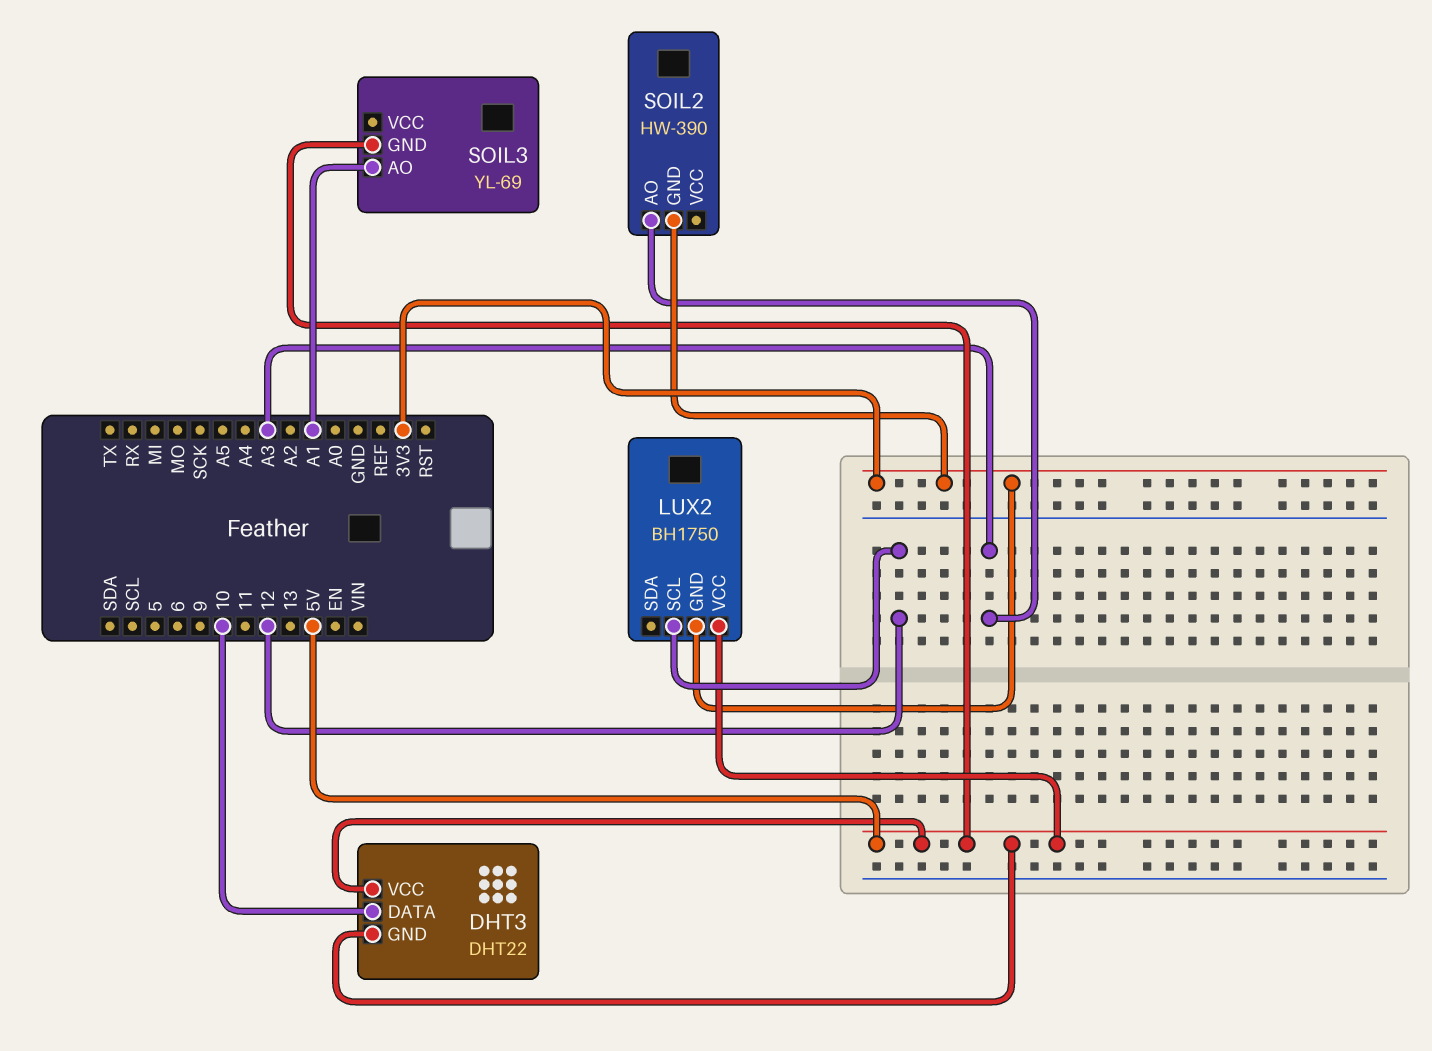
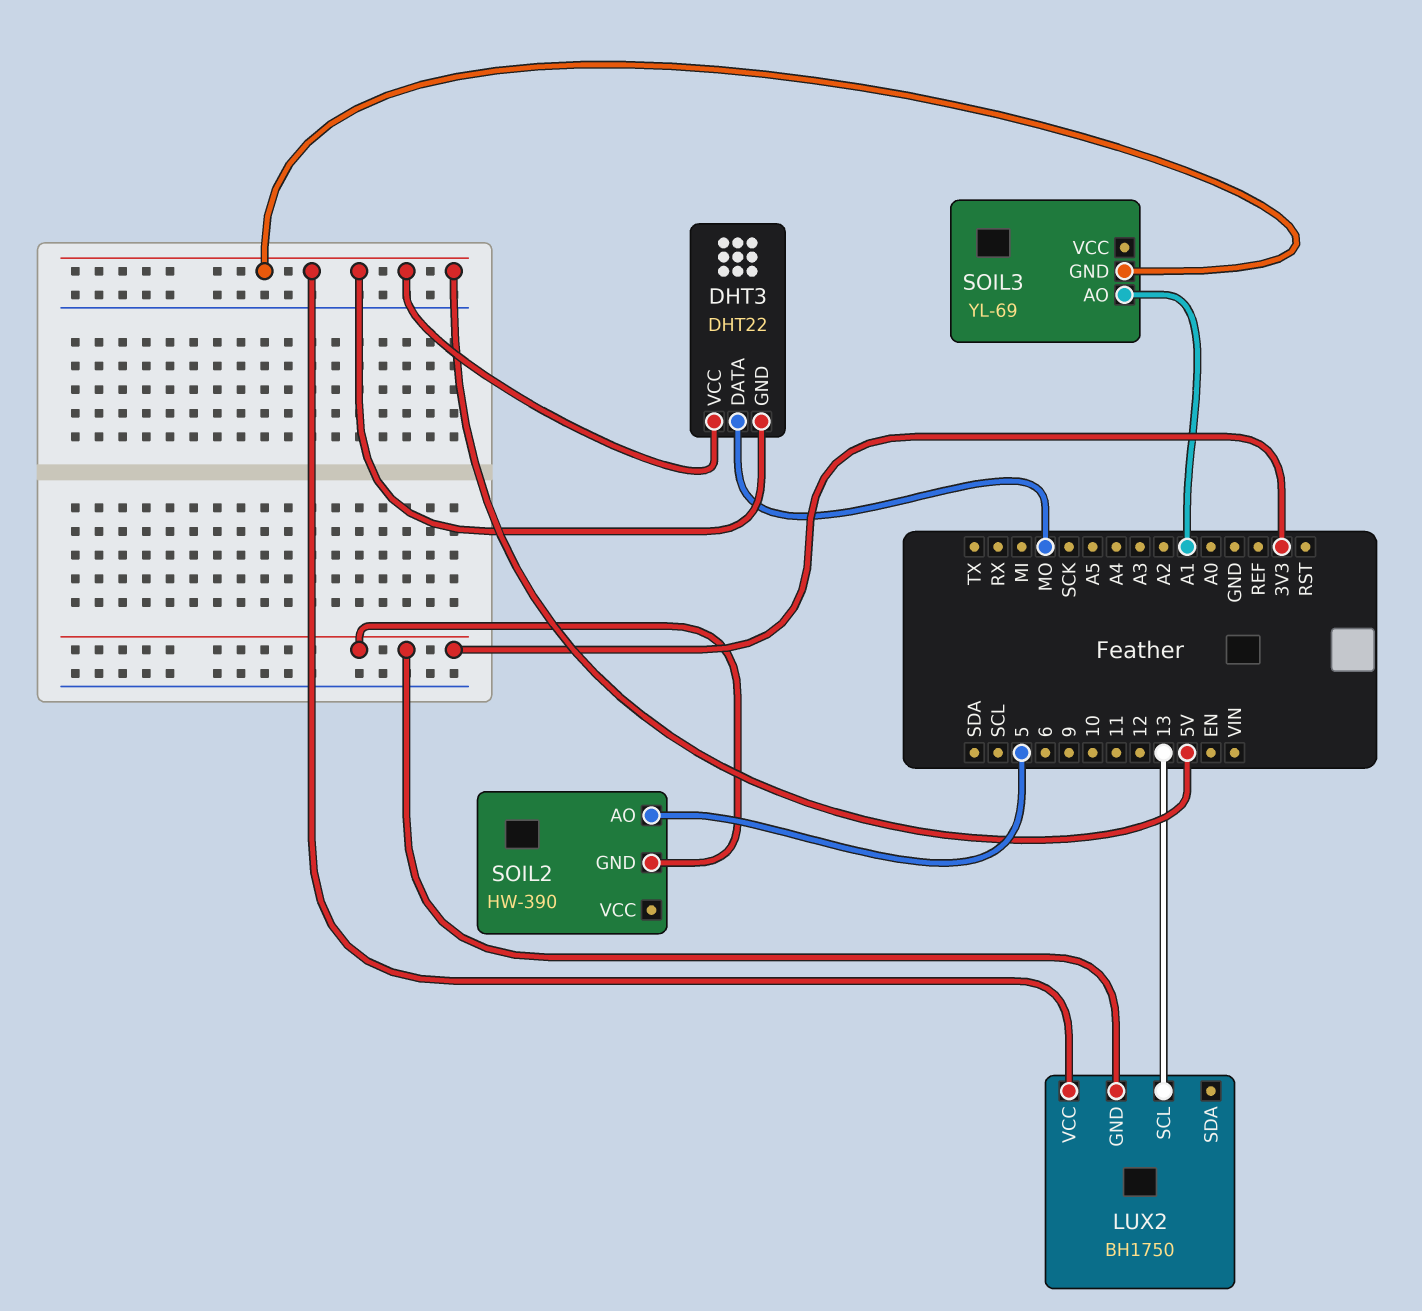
DHT3 pin DATA: 10 -> MO
LUX2 pin SCL: 12 -> 13
SOIL2 pin AO: A3 -> 5

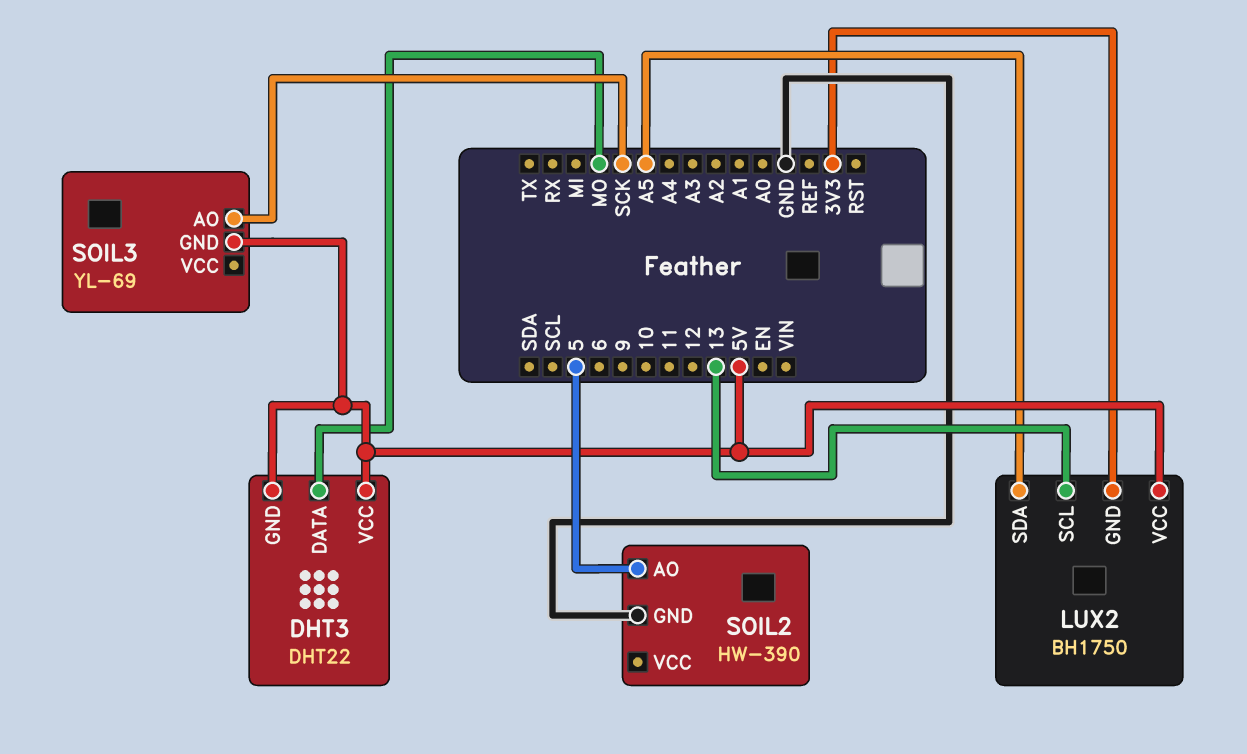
LUX2 pin SDA: none -> A5
SOIL2 pin GND: 3V3 -> GND
SOIL3 pin AO: A1 -> SCK

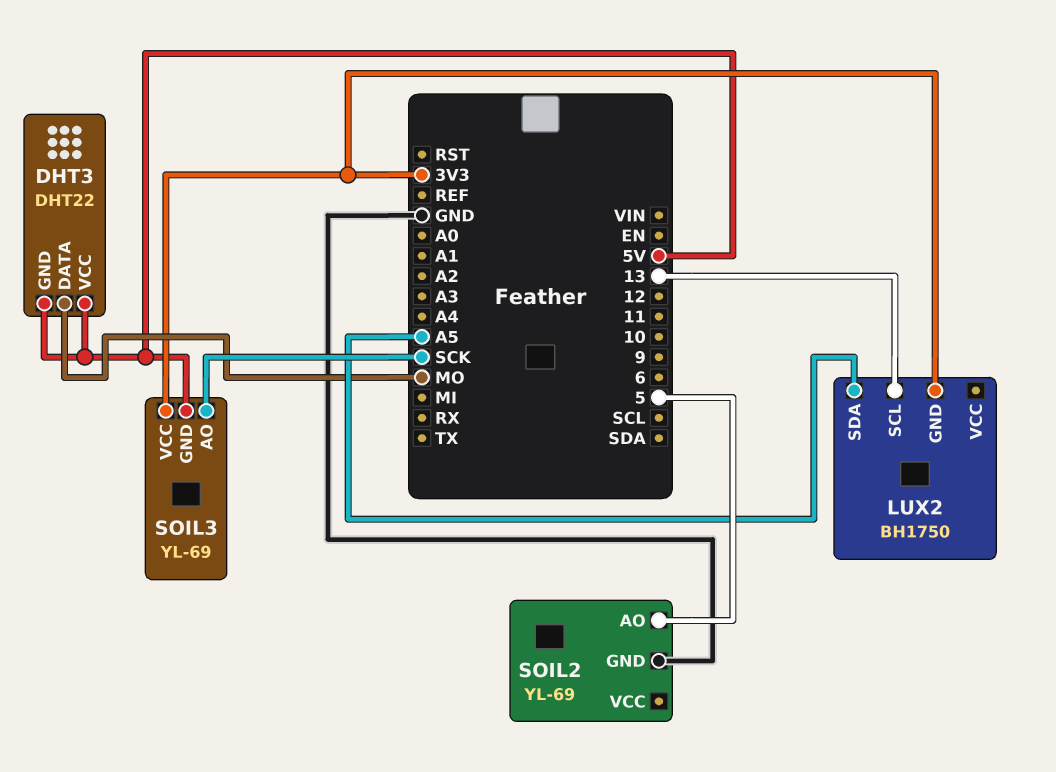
LUX2 pin VCC: 5V -> none
SOIL2: HW-390 -> YL-69
SOIL3 pin VCC: none -> 3V3

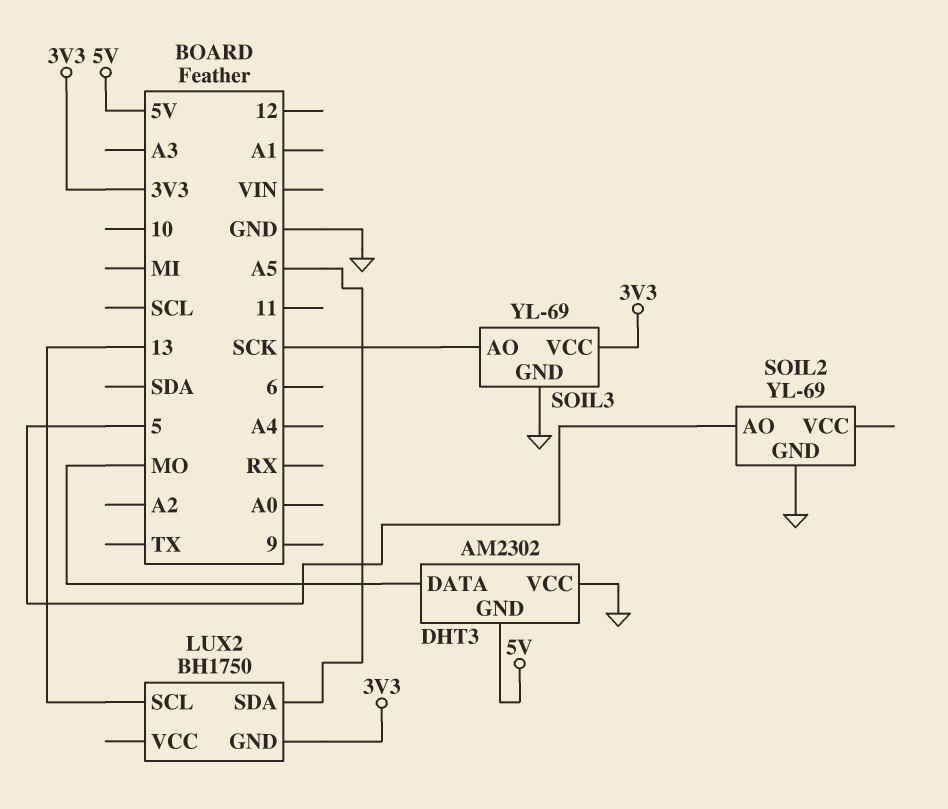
DHT3: DHT22 -> AM2302
DHT3 pin VCC: 5V -> GND
SOIL3 pin GND: 5V -> GND

